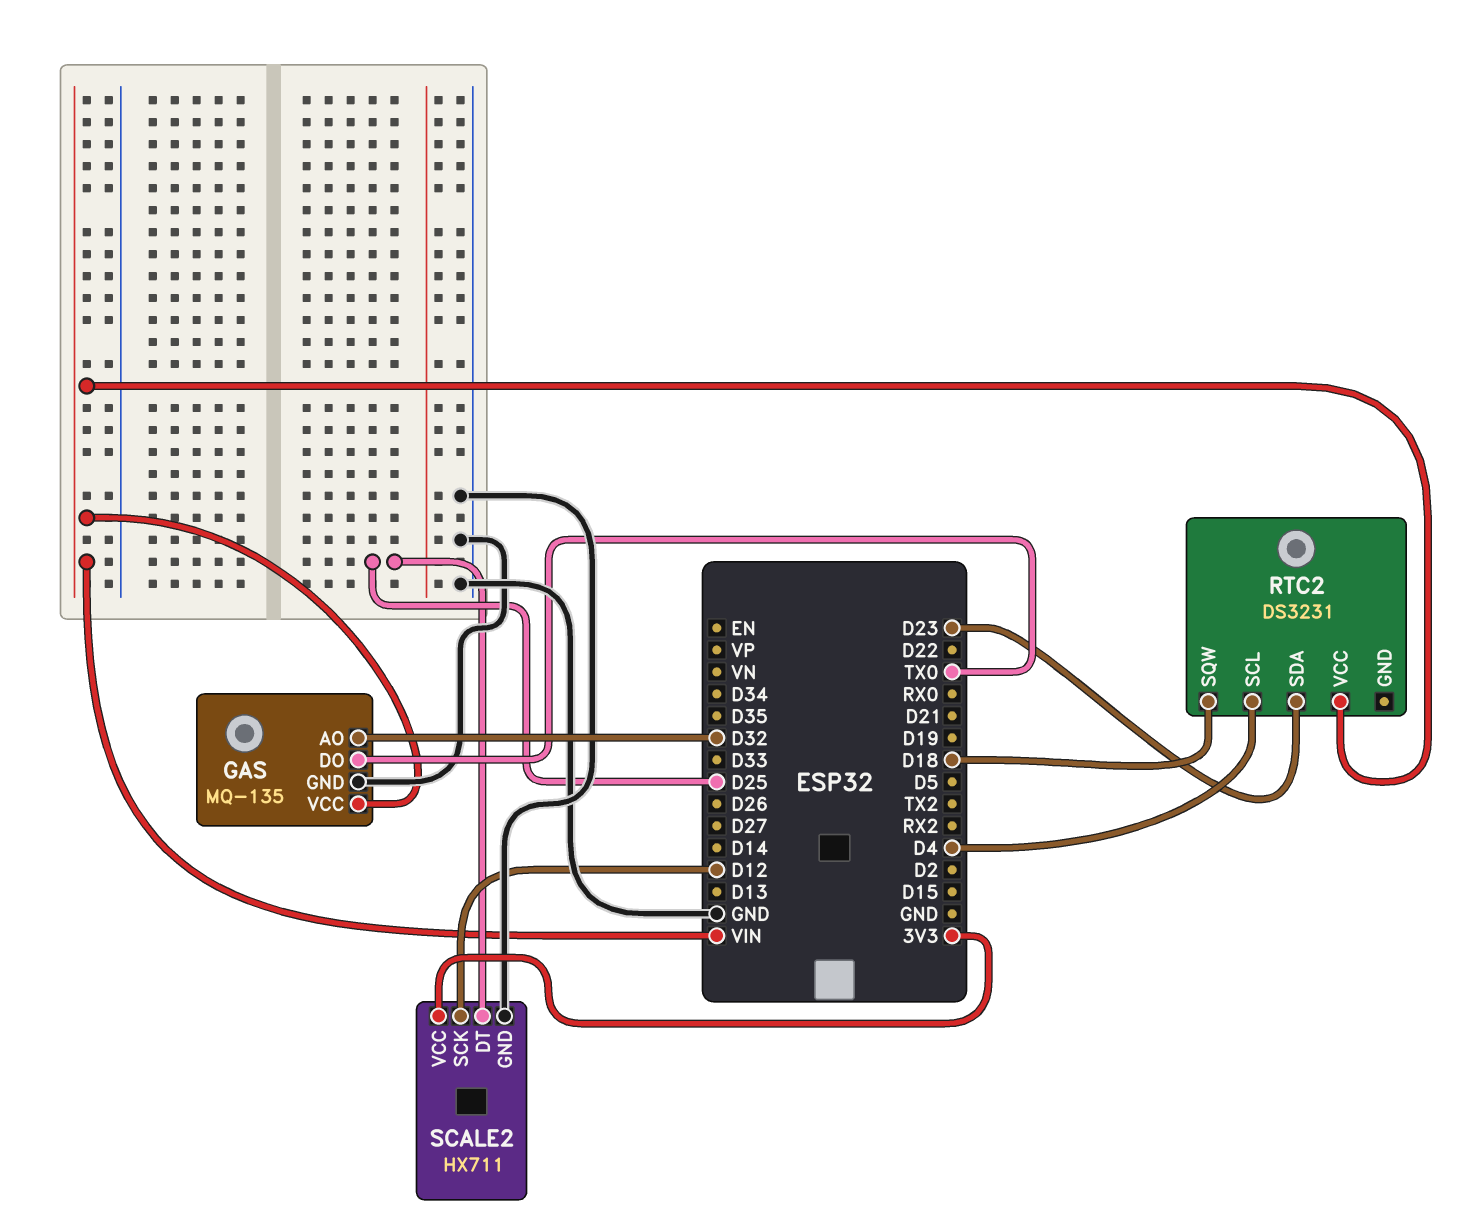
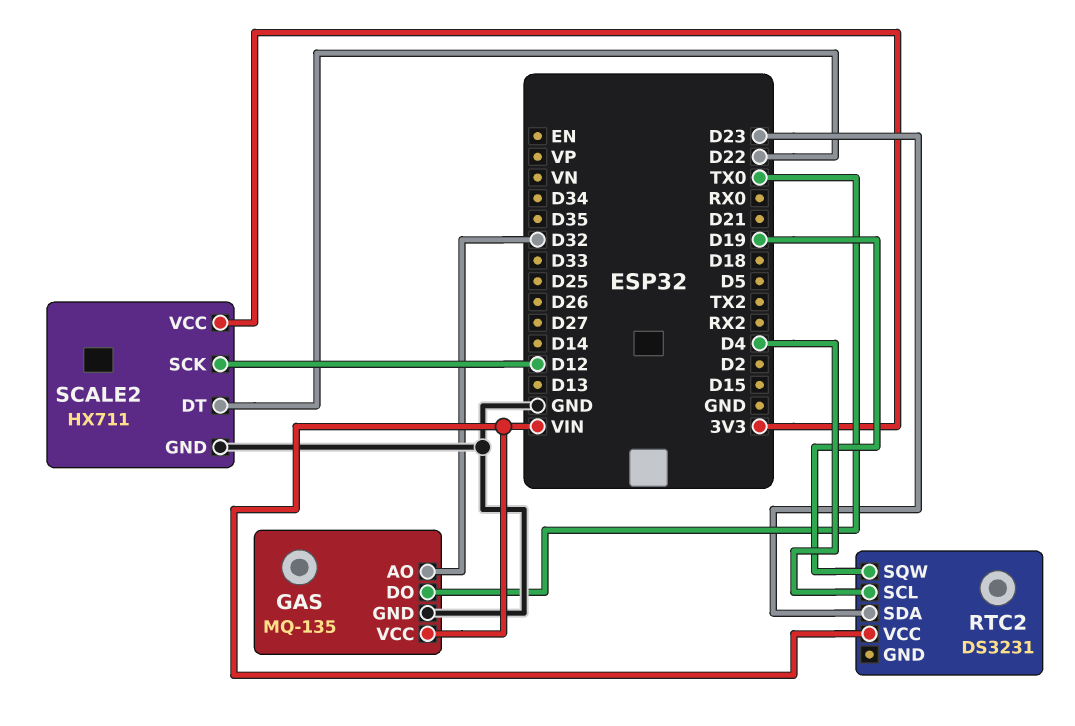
RTC2 pin SQW: D18 -> D19
SCALE2 pin DT: D25 -> D22

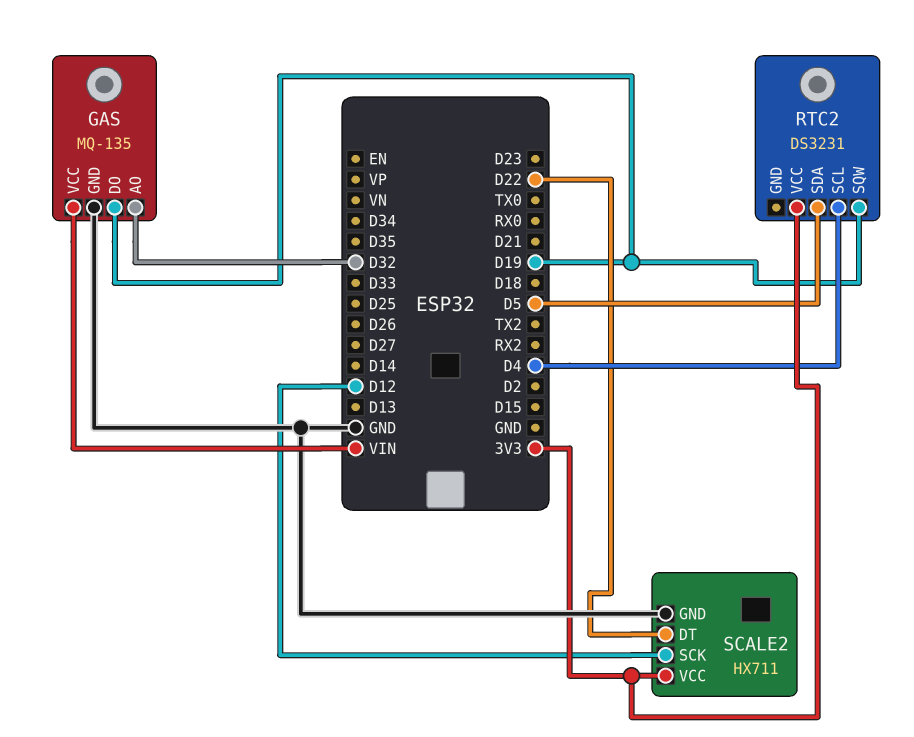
GAS pin DO: TX0 -> D19
RTC2 pin SDA: D23 -> D5
RTC2 pin VCC: VIN -> 3V3

